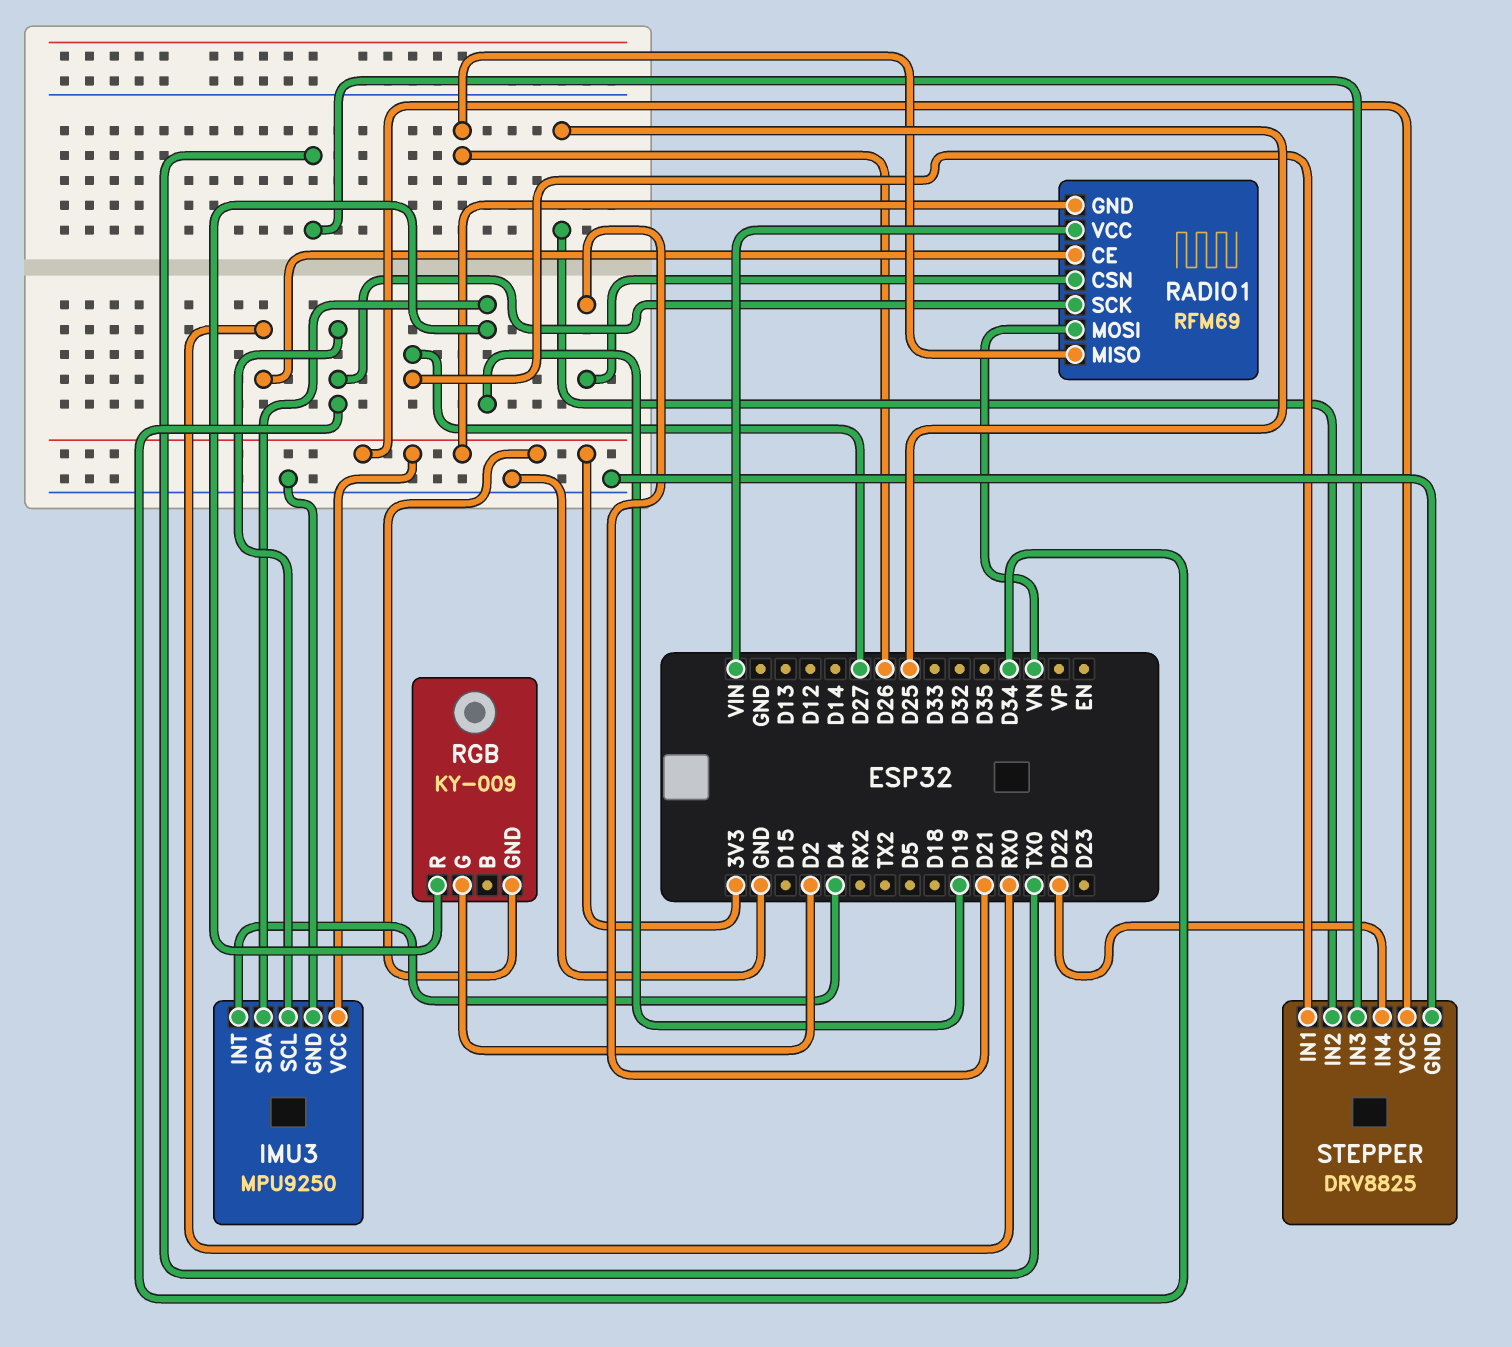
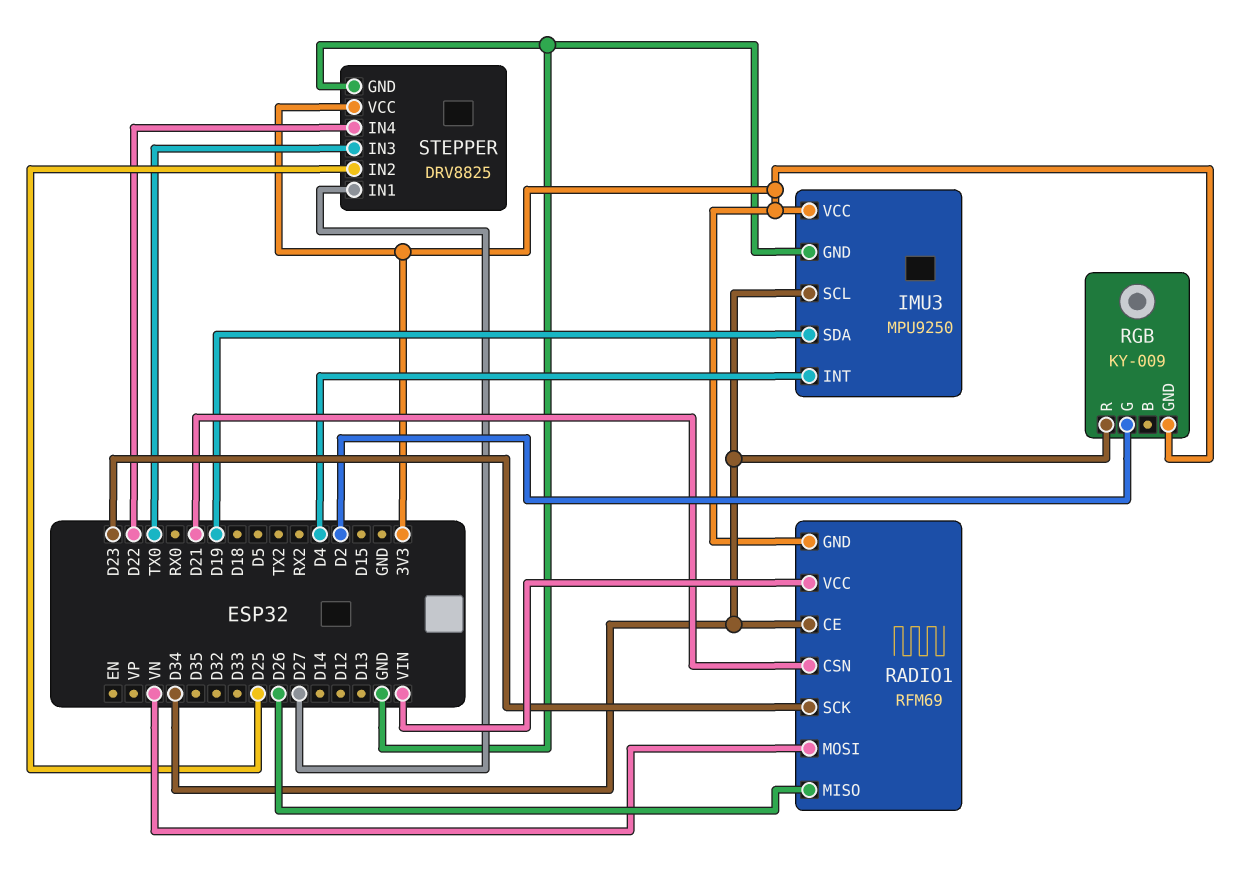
RADIO1 pin CE: RX0 -> D34
RADIO1 pin SCK: D34 -> D23
RGB pin R: D19 -> D34

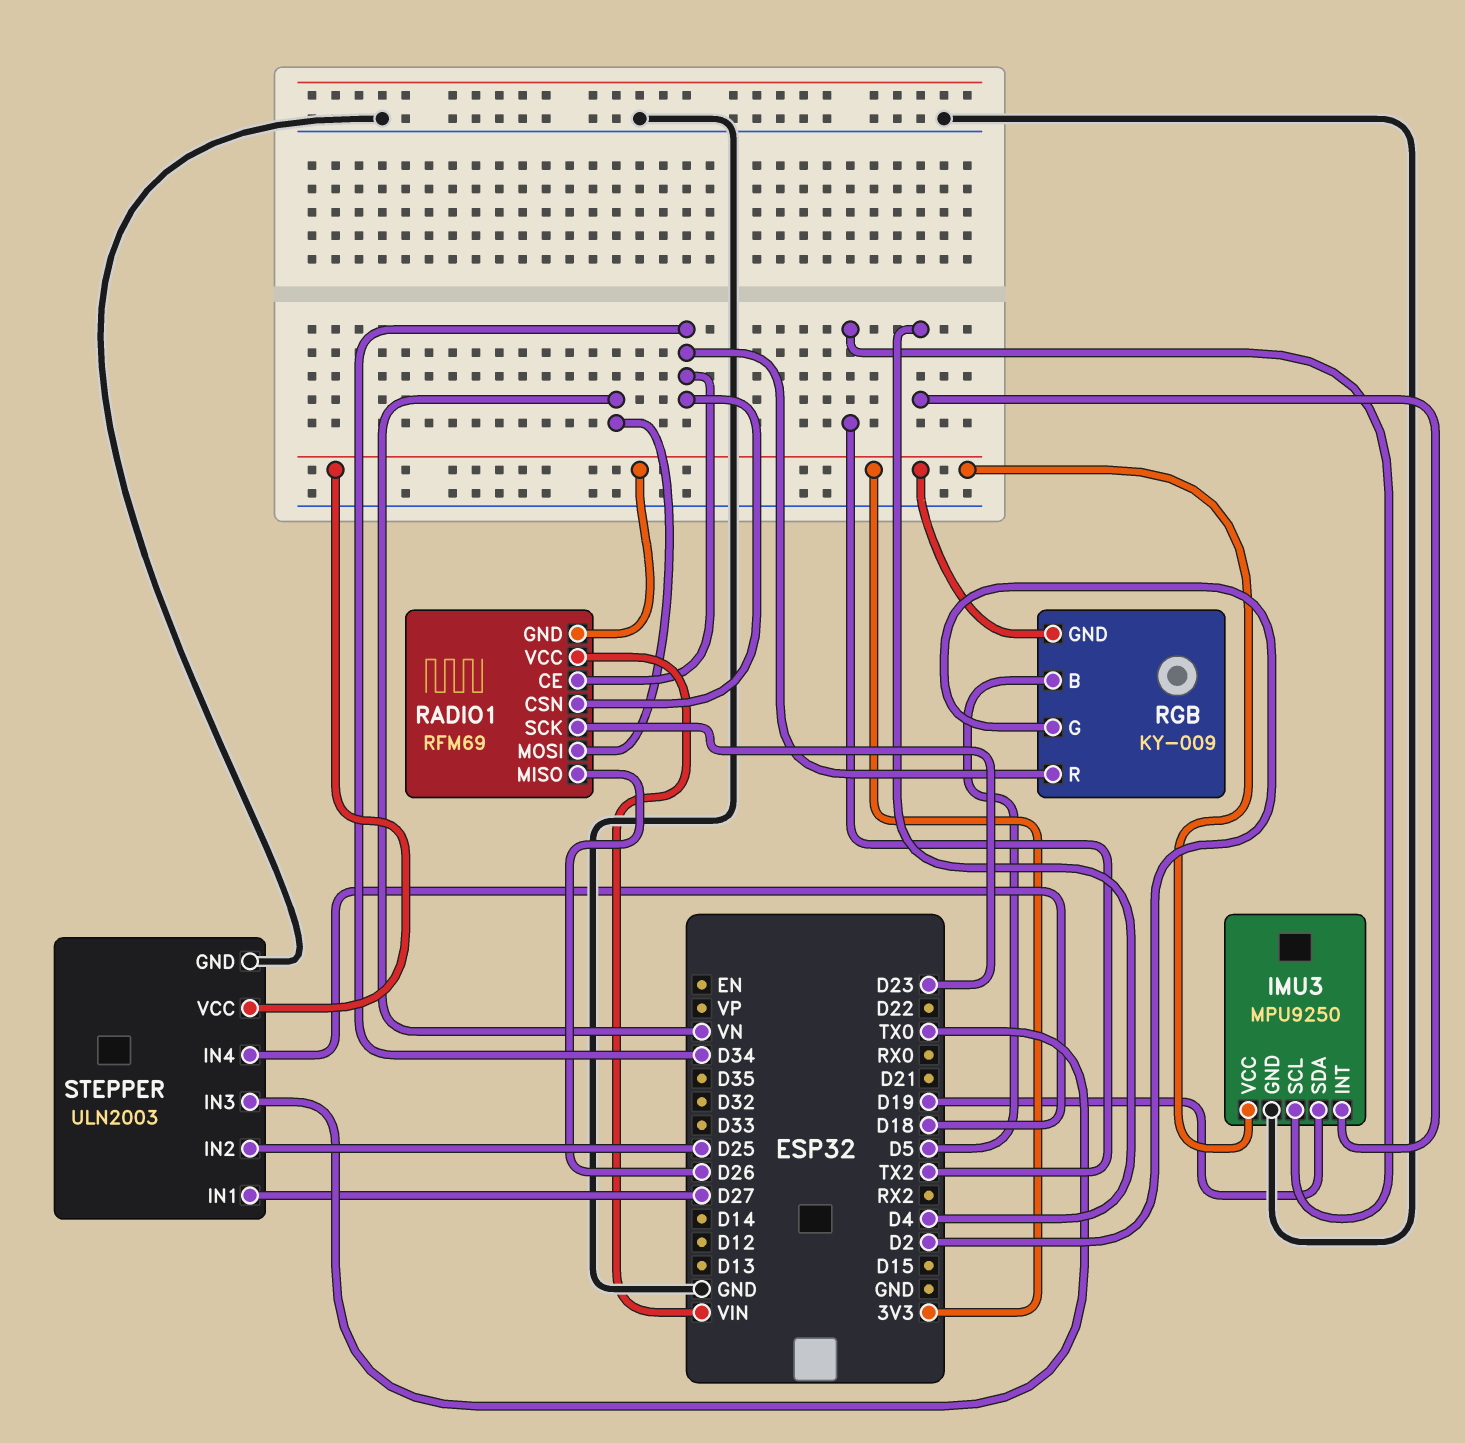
IMU3 pin SCL: D34 -> TX2
RADIO1 pin CSN: D21 -> D34
RGB pin B: none -> D5
STEPPER: DRV8825 -> ULN2003
STEPPER pin IN4: D22 -> D18

